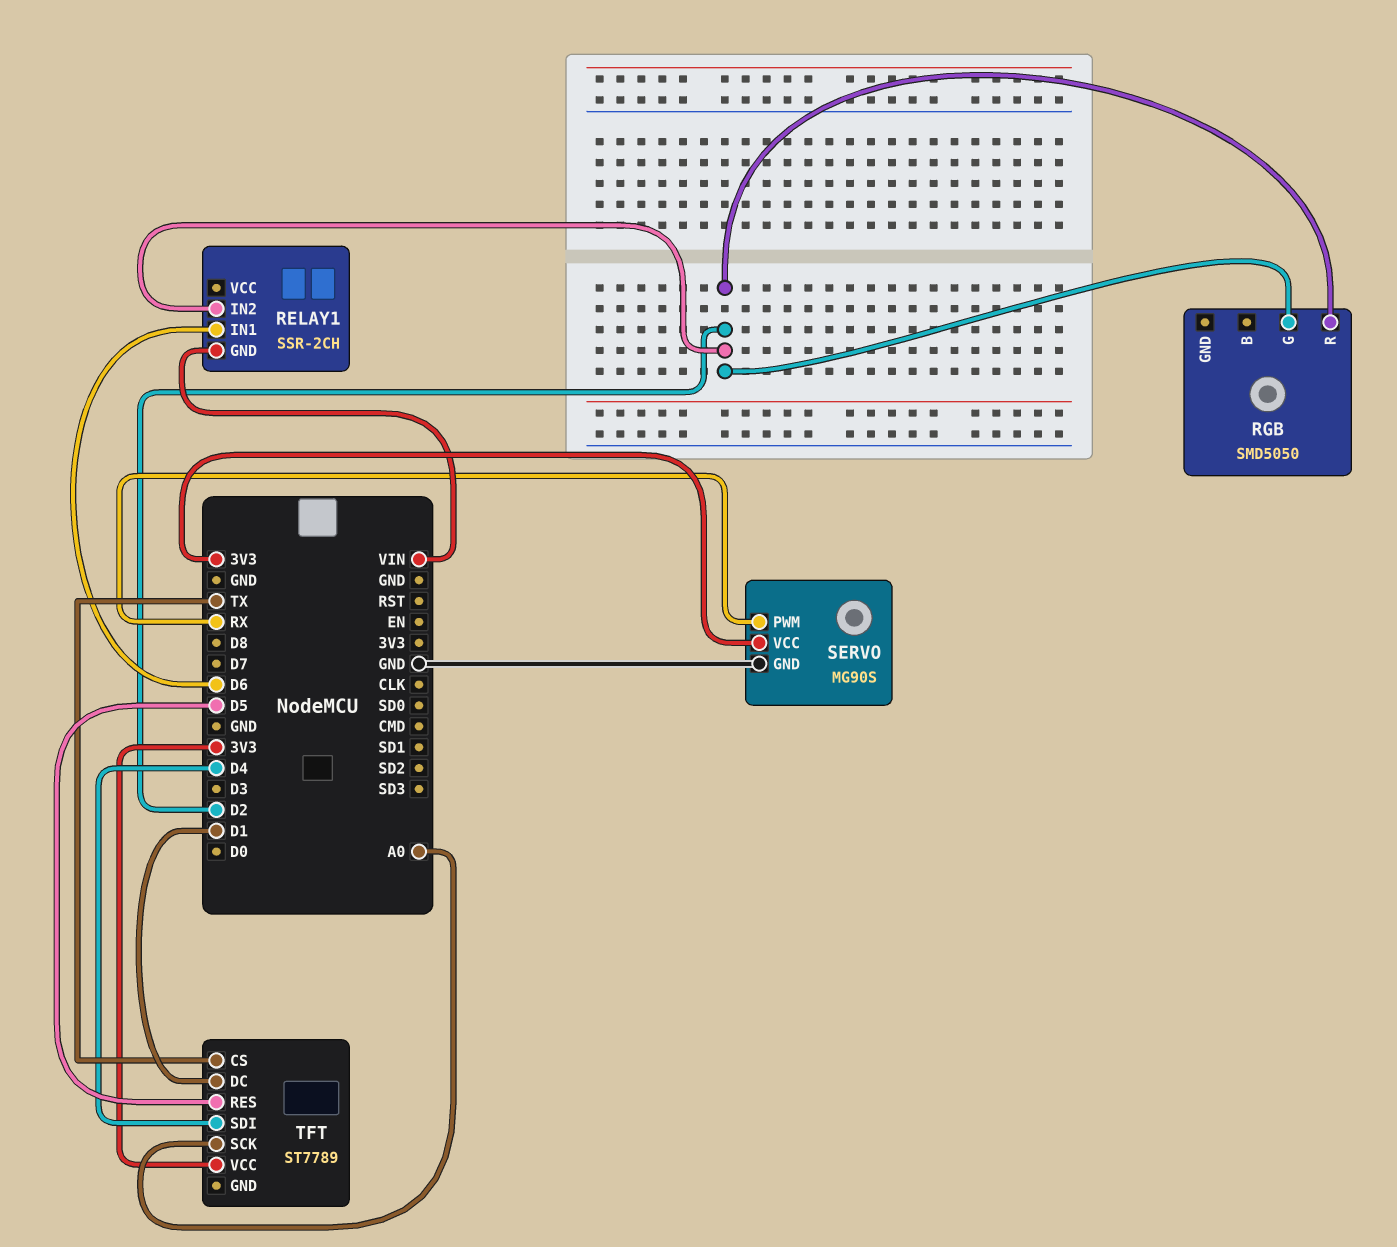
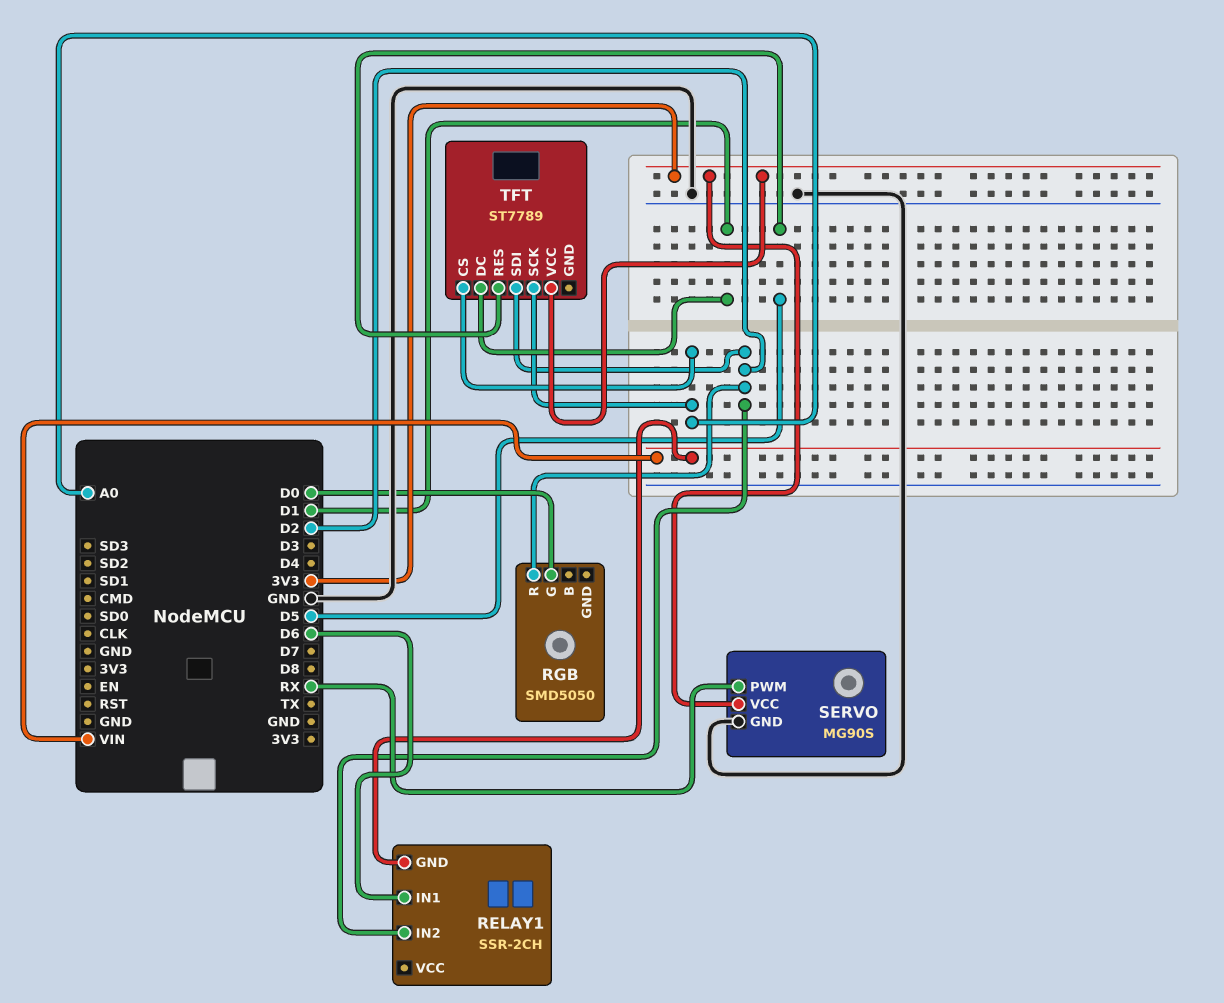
RGB pin G: D2 -> D0
TFT pin CS: TX -> A0
TFT pin SDI: D4 -> D2

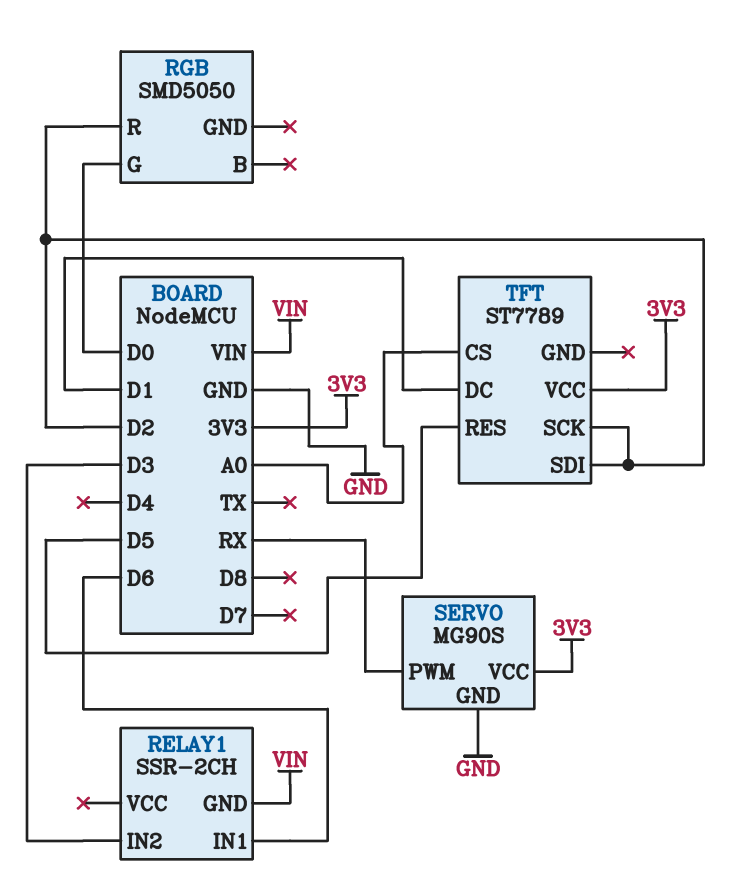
RELAY1 pin IN2: D2 -> D3
TFT pin SCK: A0 -> D2

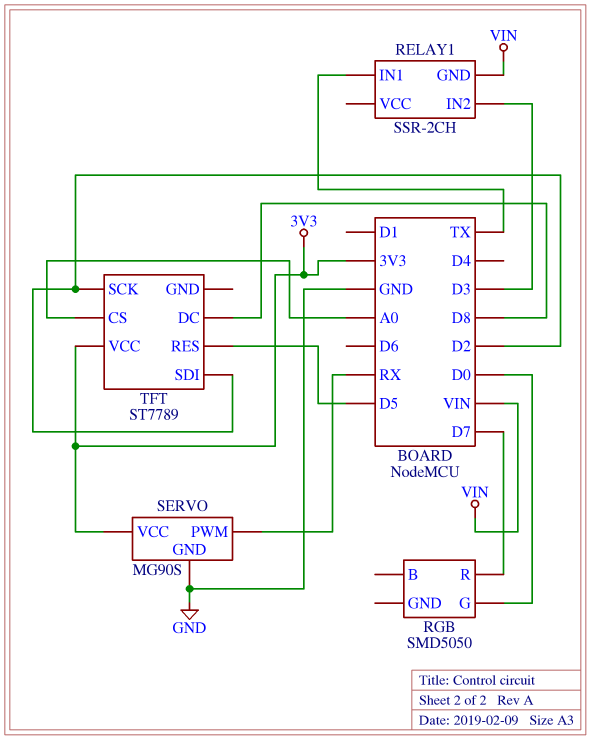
RELAY1 pin IN1: D6 -> TX
RGB pin R: D2 -> D7
TFT pin DC: D1 -> D8

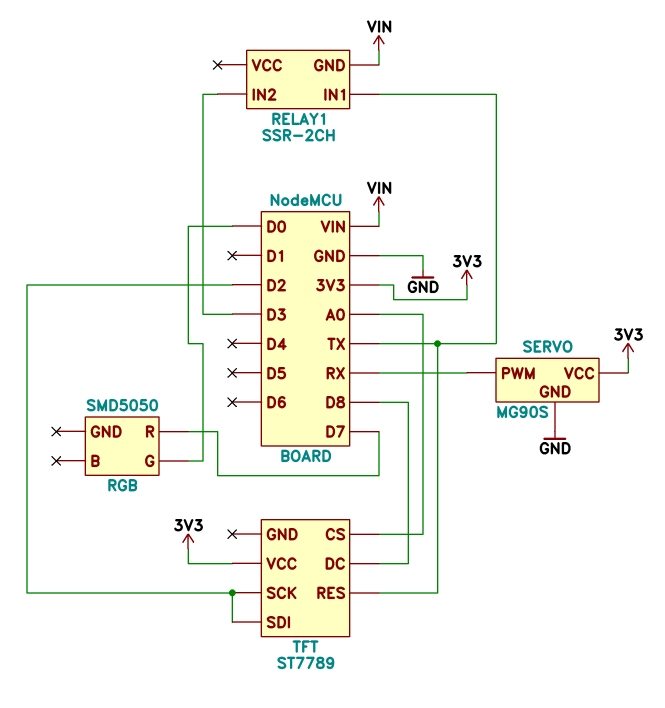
TFT pin RES: D5 -> TX

